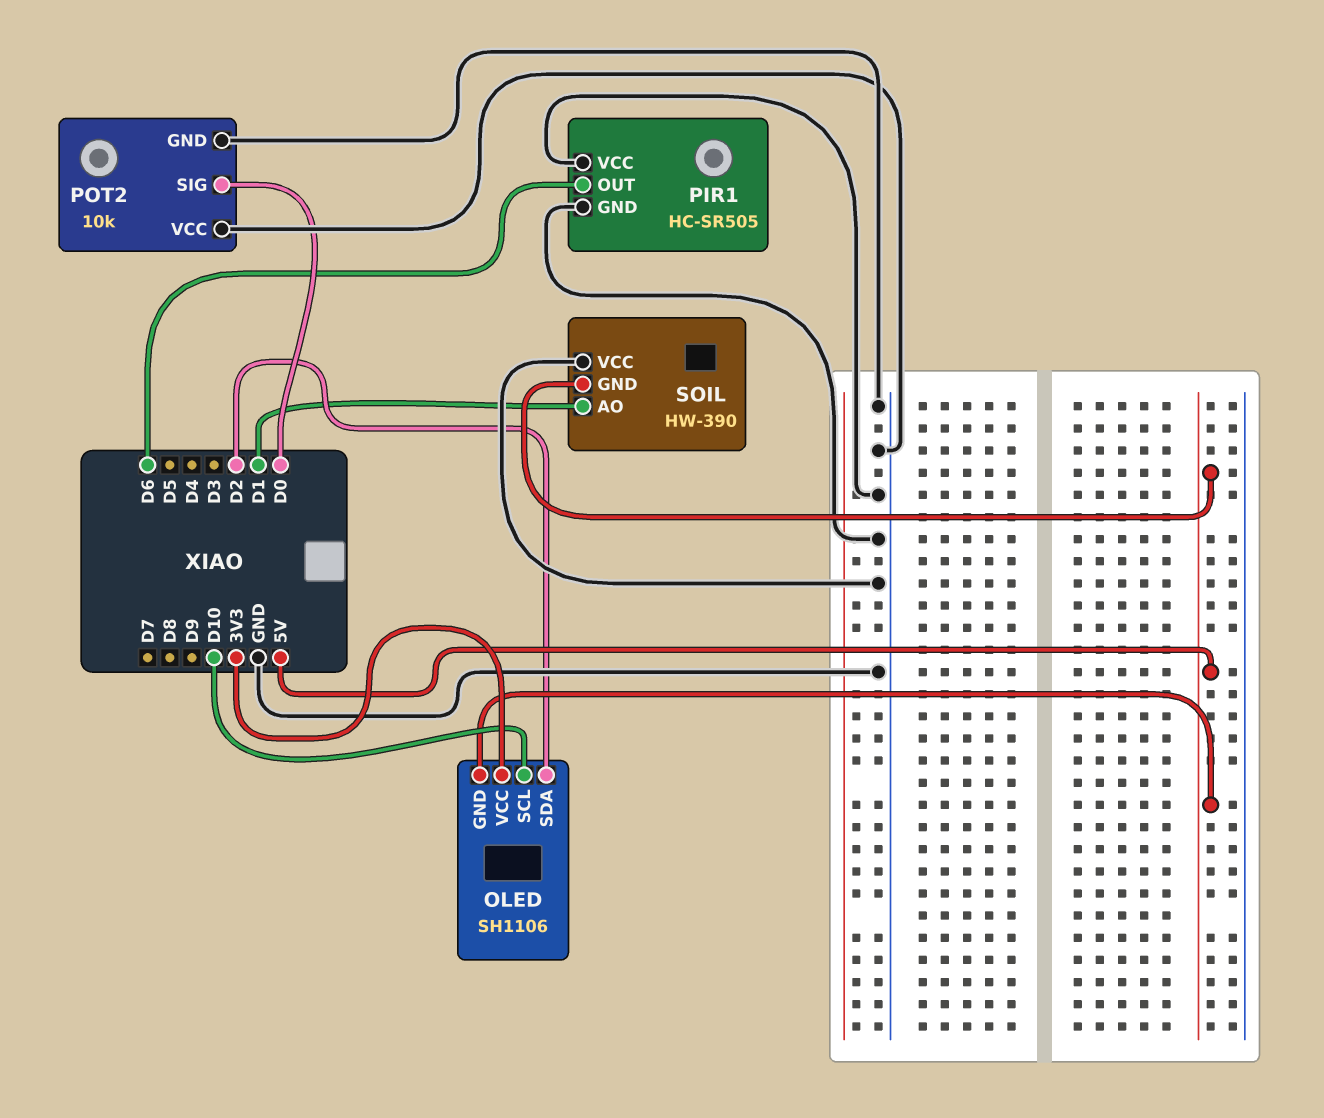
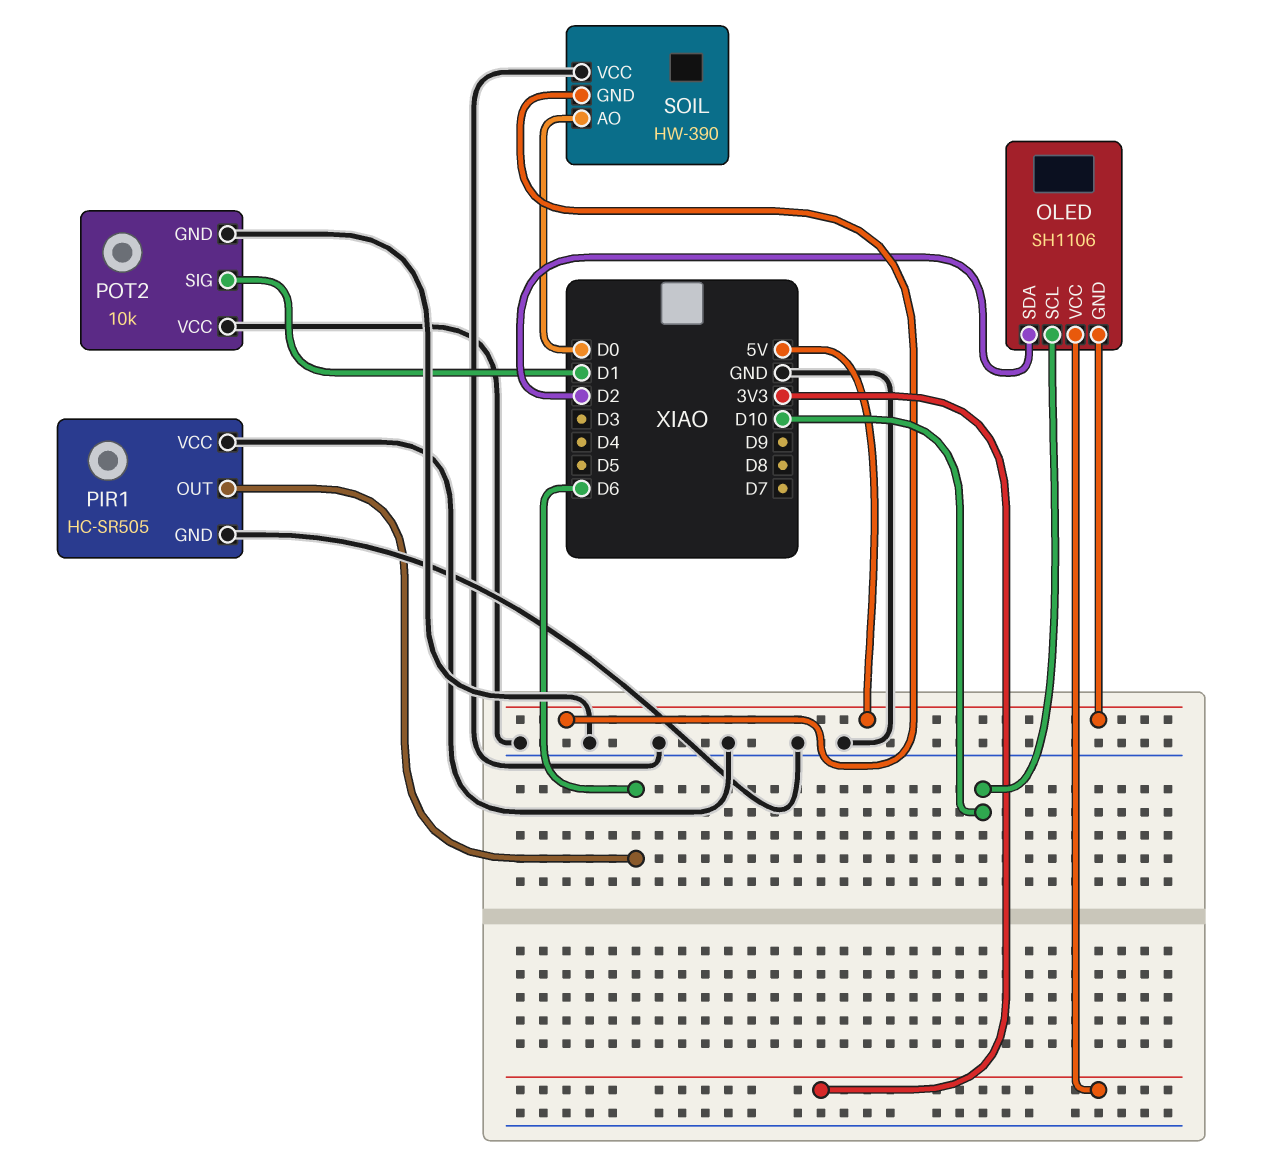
POT2 pin SIG: D0 -> D1
SOIL pin AO: D1 -> D0

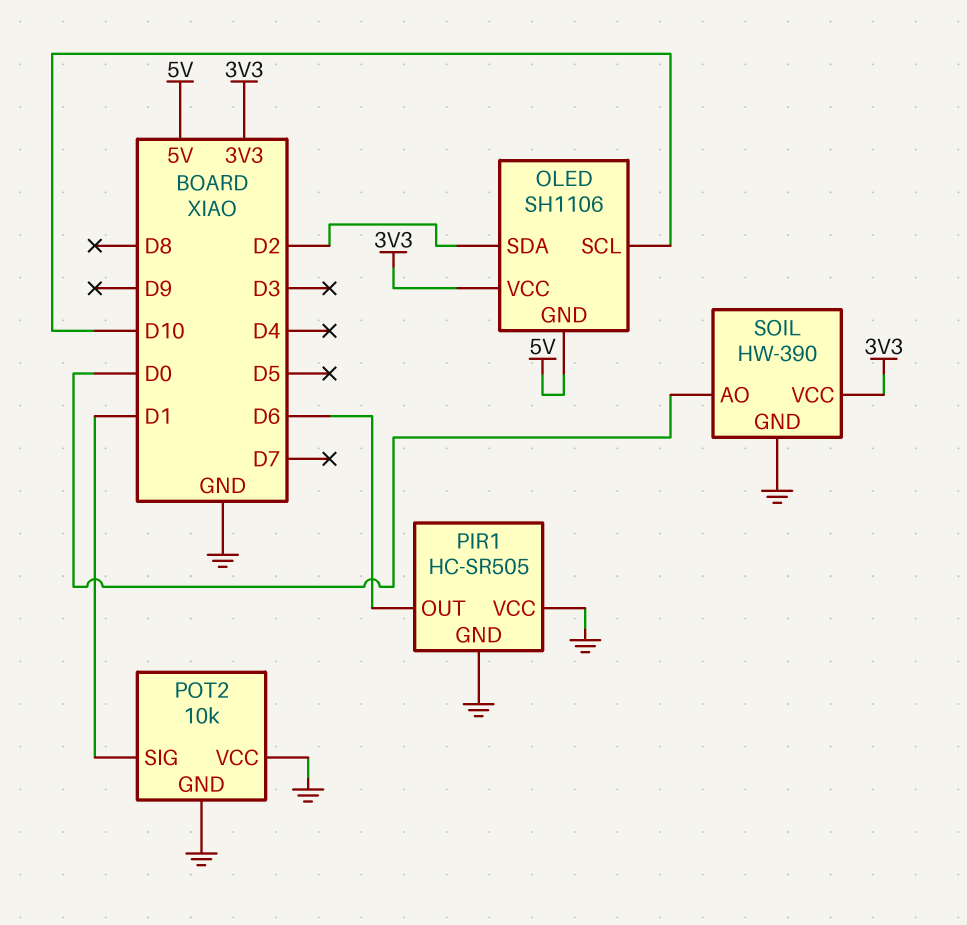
SOIL pin GND: 5V -> GND
SOIL pin VCC: GND -> 3V3

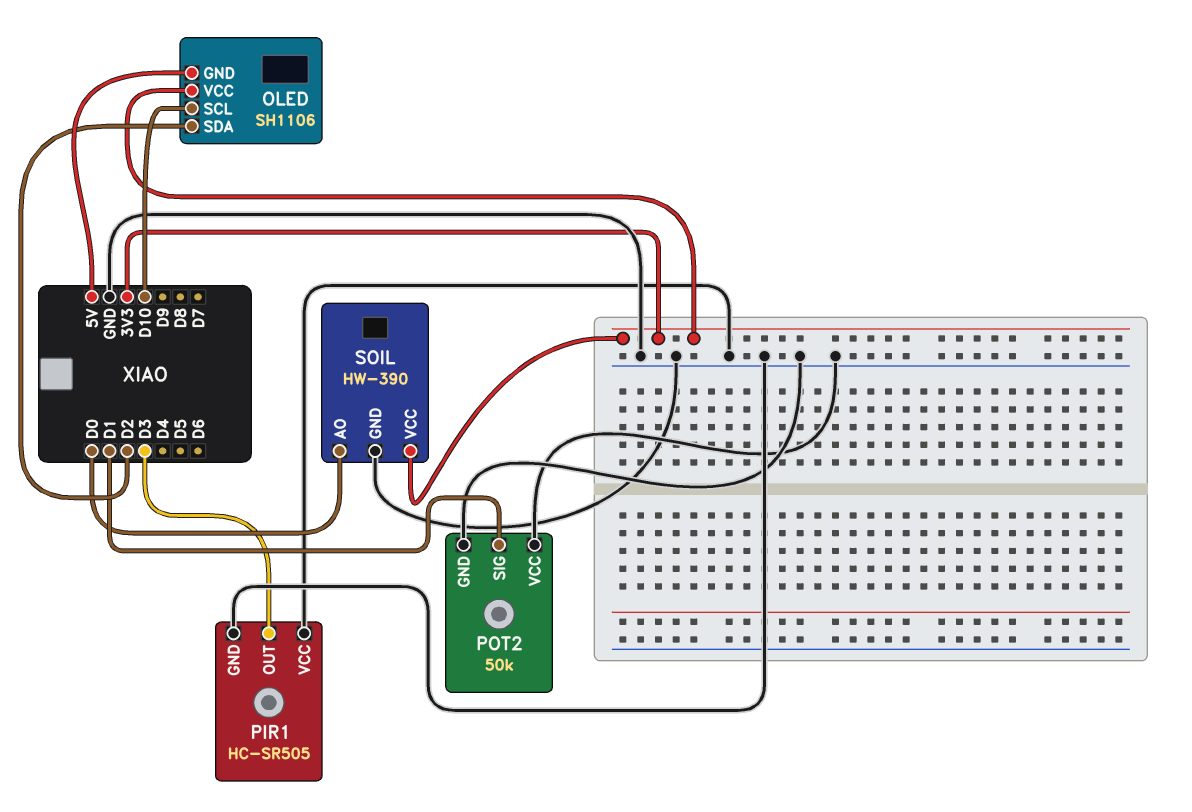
PIR1 pin OUT: D6 -> D3
POT2: 10k -> 50k

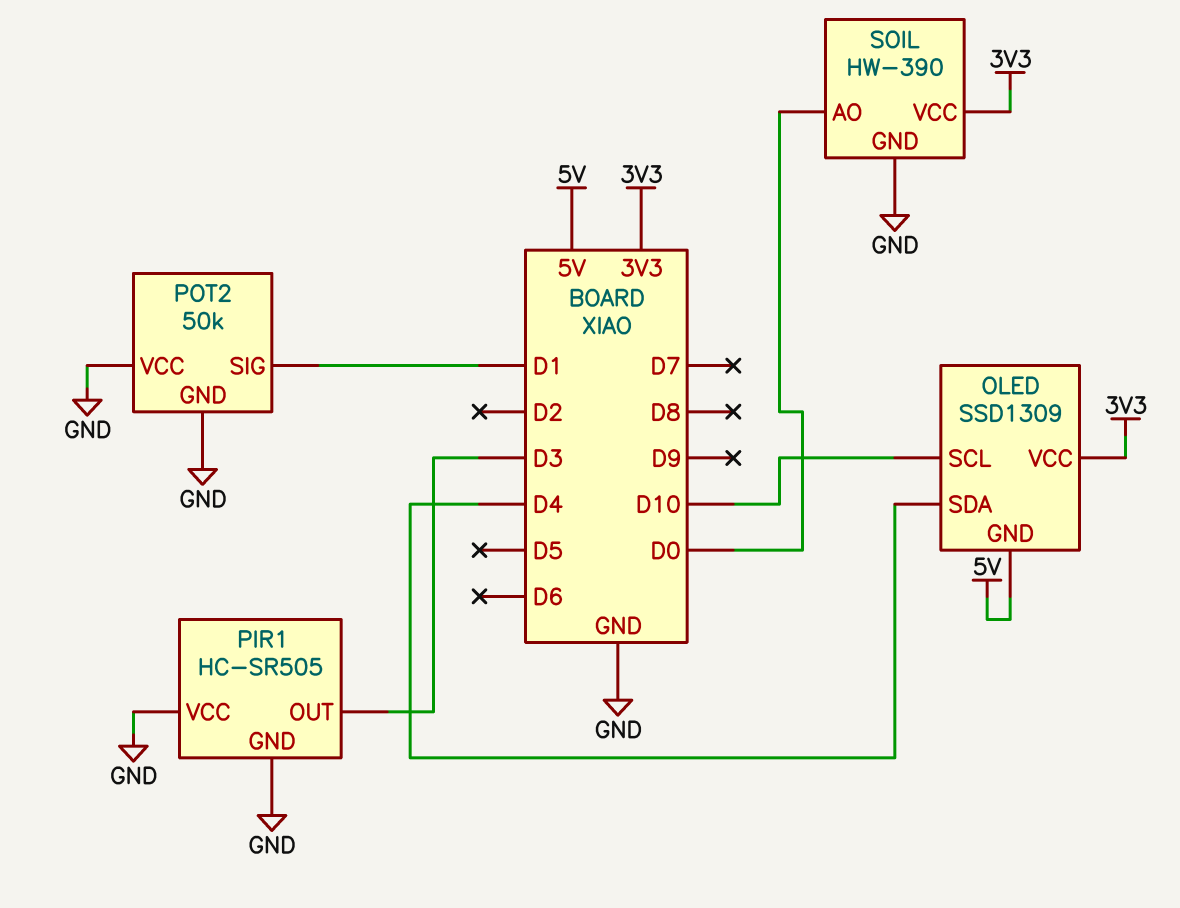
OLED: SH1106 -> SSD1309
OLED pin SDA: D2 -> D4

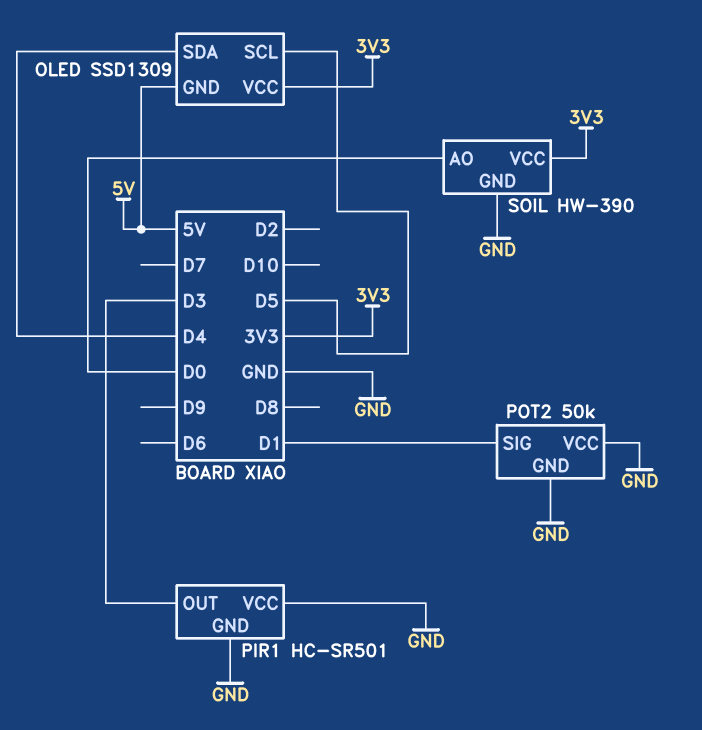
OLED pin SCL: D10 -> D5
PIR1: HC-SR505 -> HC-SR501

